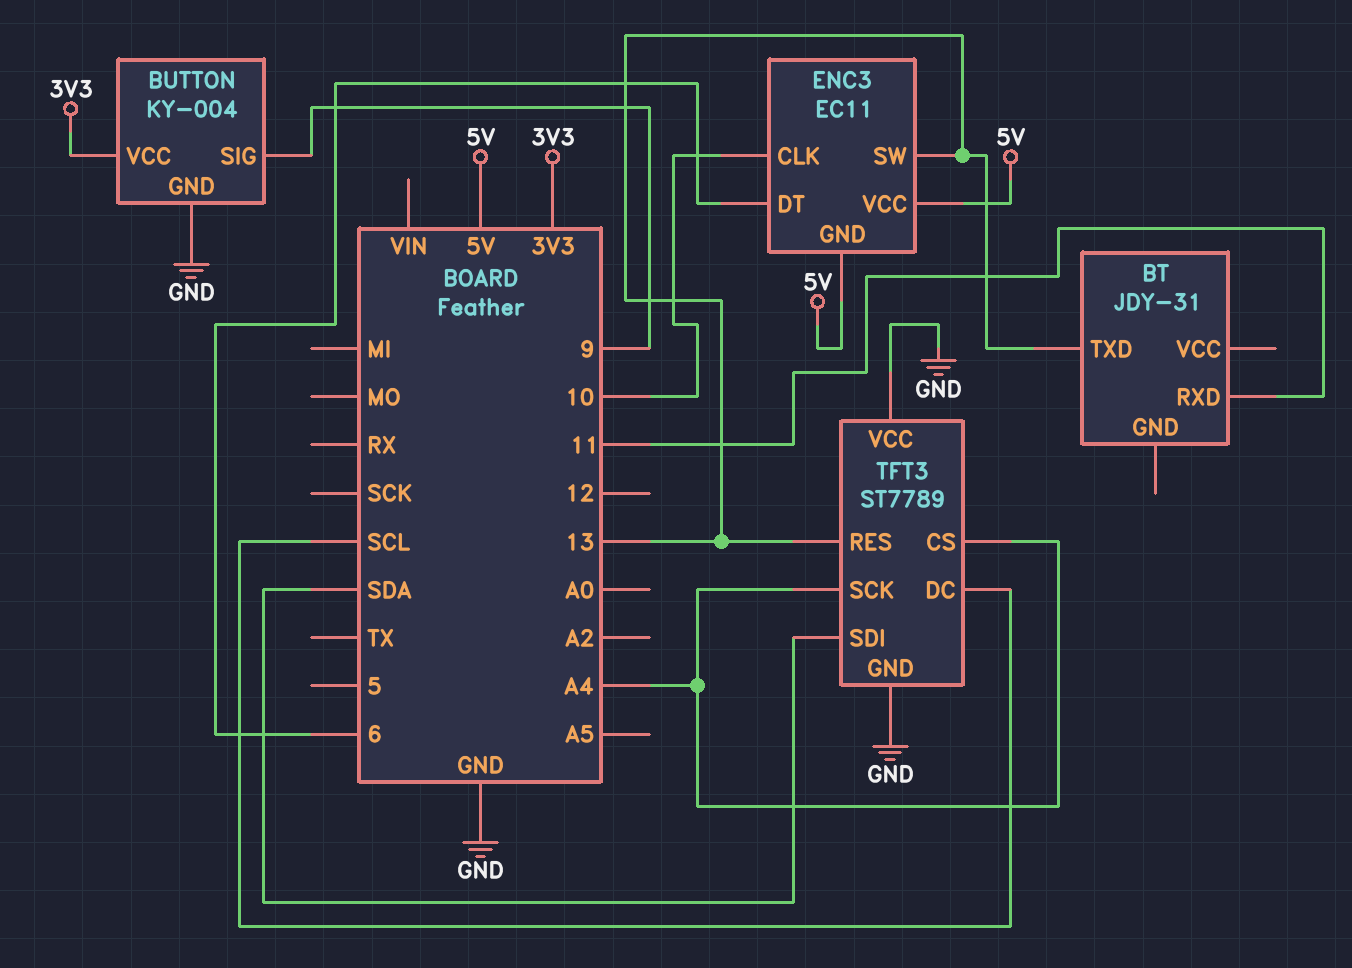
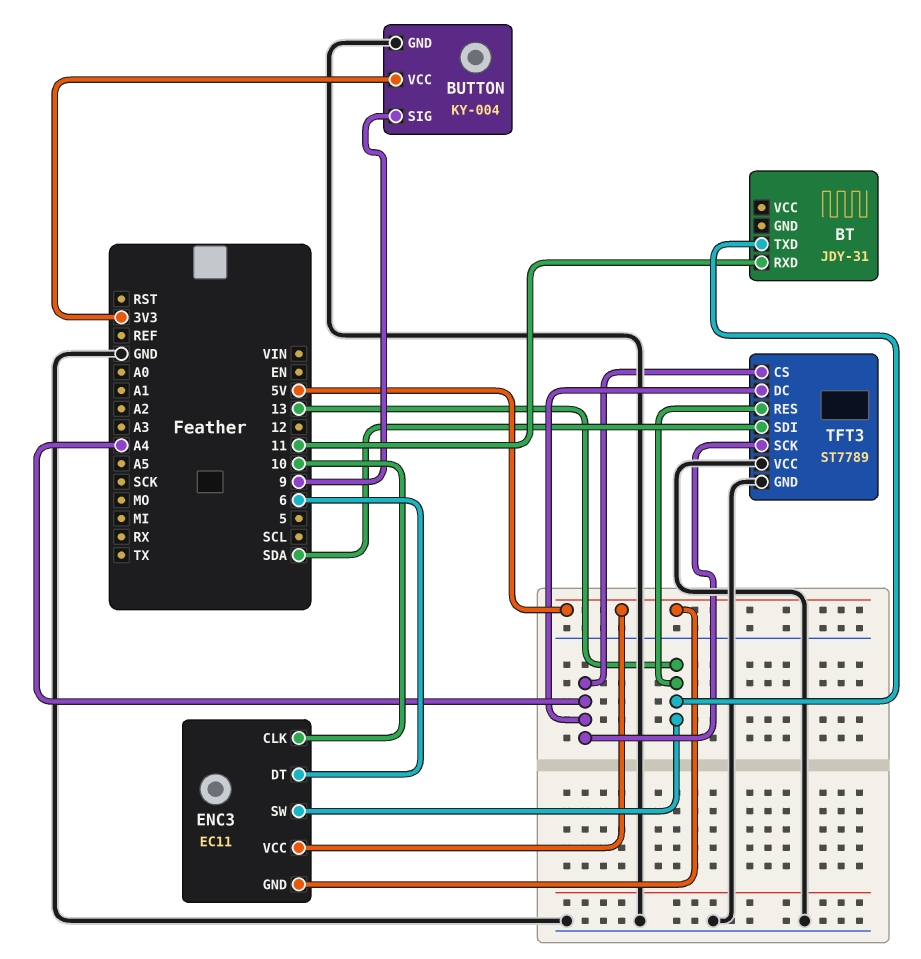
TFT3 pin DC: SCL -> A4

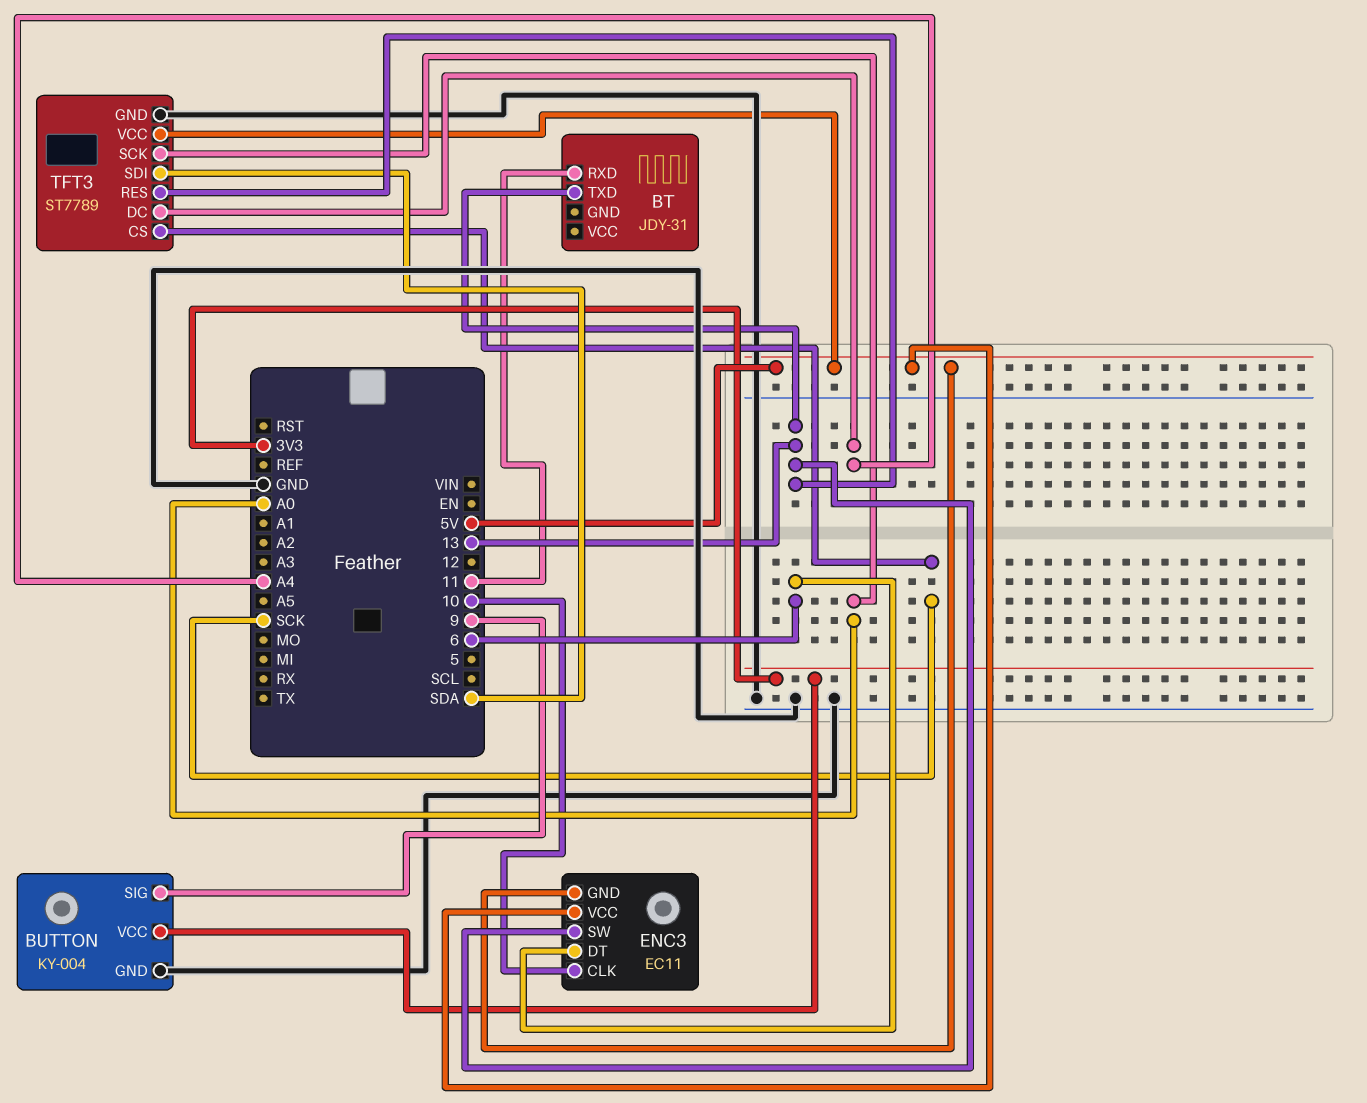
TFT3 pin CS: A4 -> SCK
TFT3 pin SCK: A4 -> A0
TFT3 pin VCC: GND -> 5V

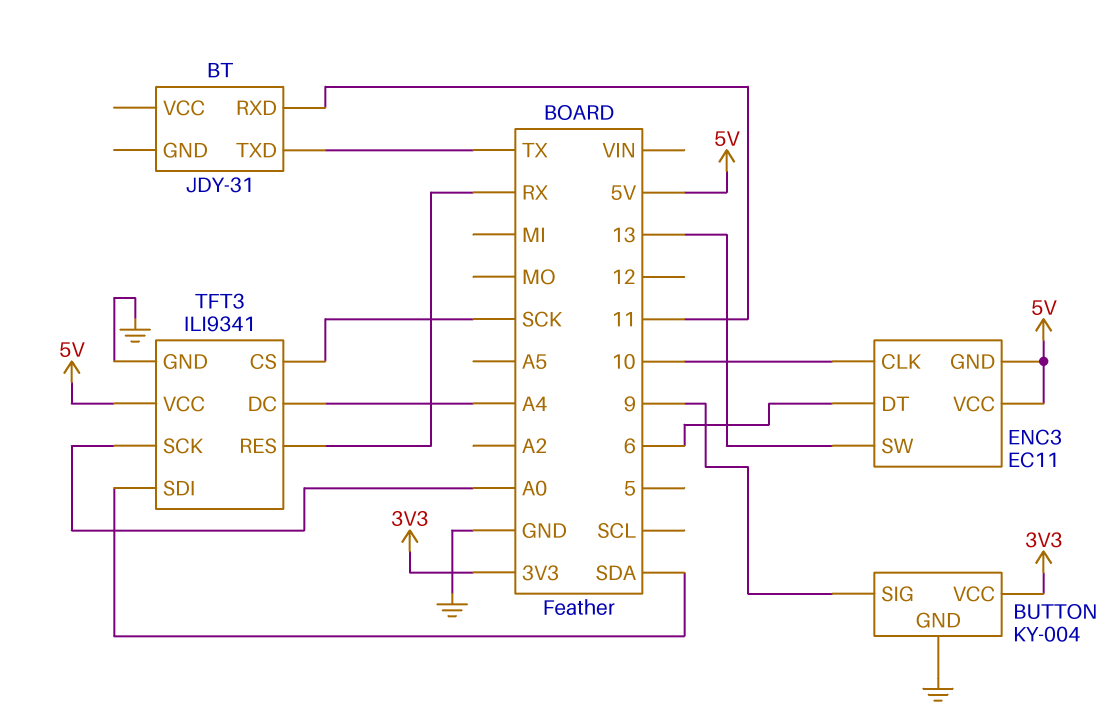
BT pin TXD: 13 -> TX
TFT3: ST7789 -> ILI9341
TFT3 pin RES: 13 -> RX

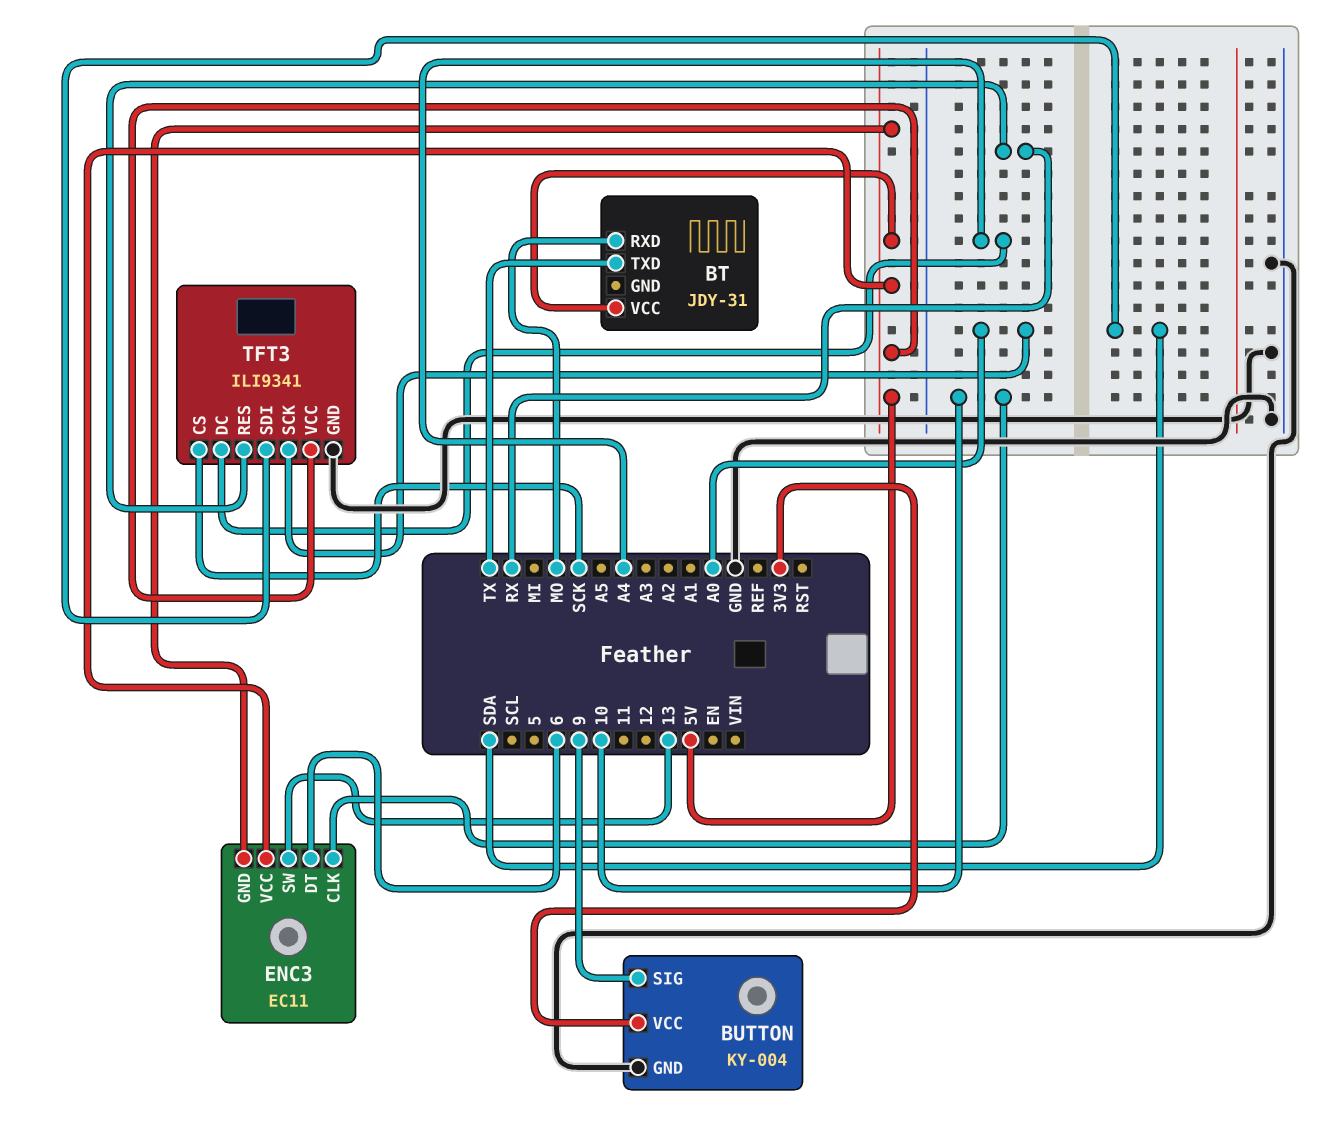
BT pin RXD: 11 -> MO
BT pin VCC: none -> 5V

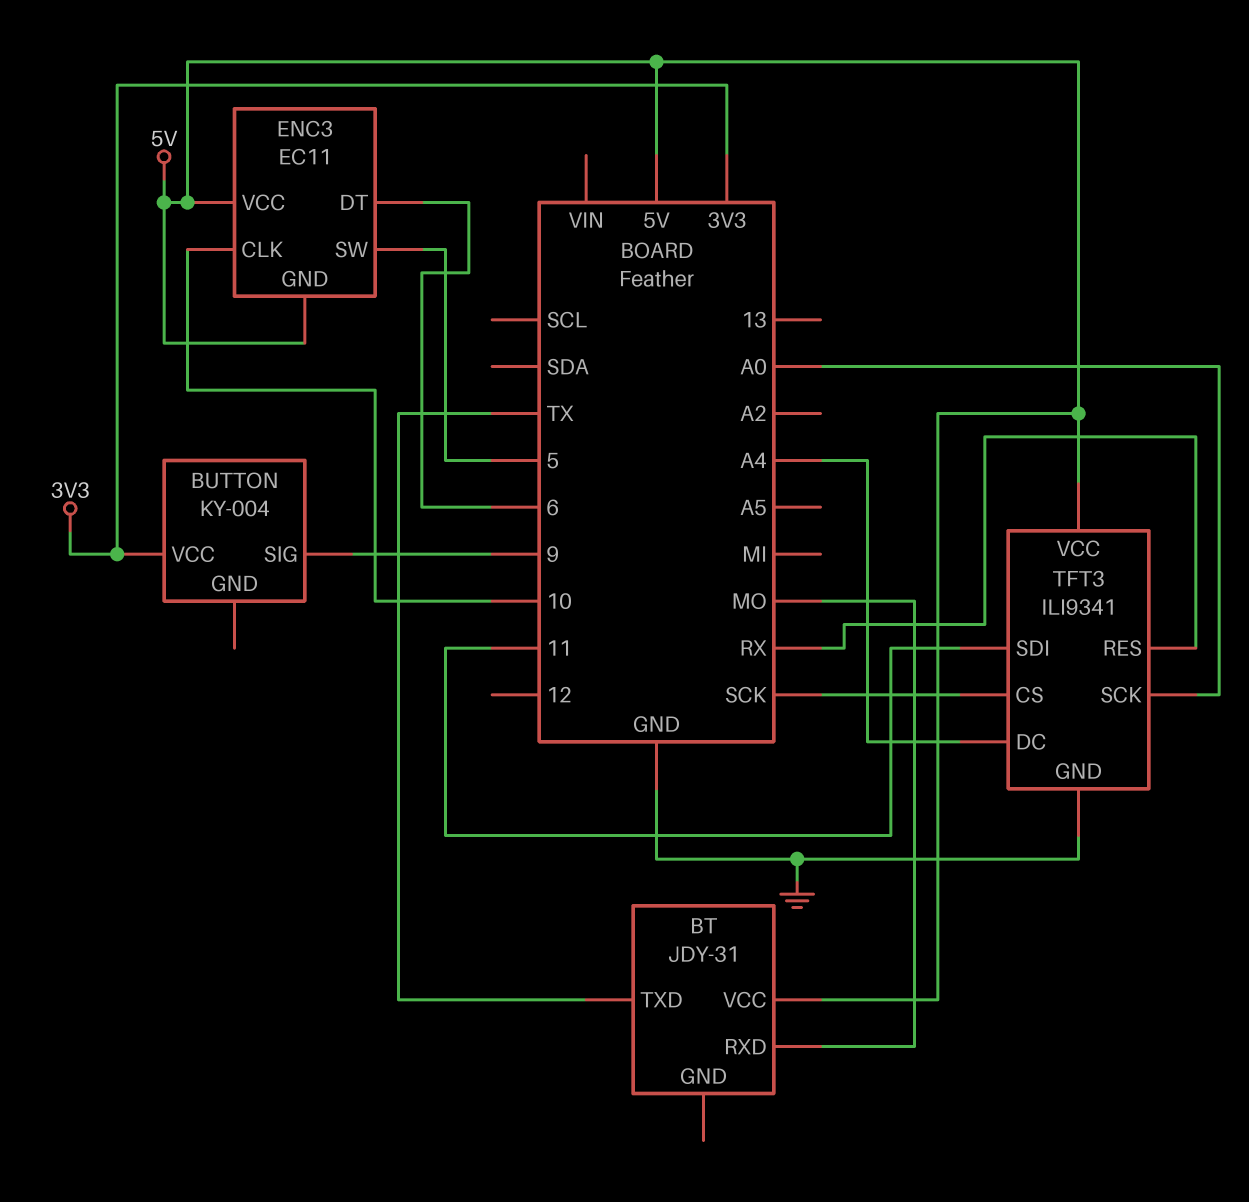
BUTTON pin GND: GND -> none
ENC3 pin SW: 13 -> 5
TFT3 pin SDI: SDA -> 11

